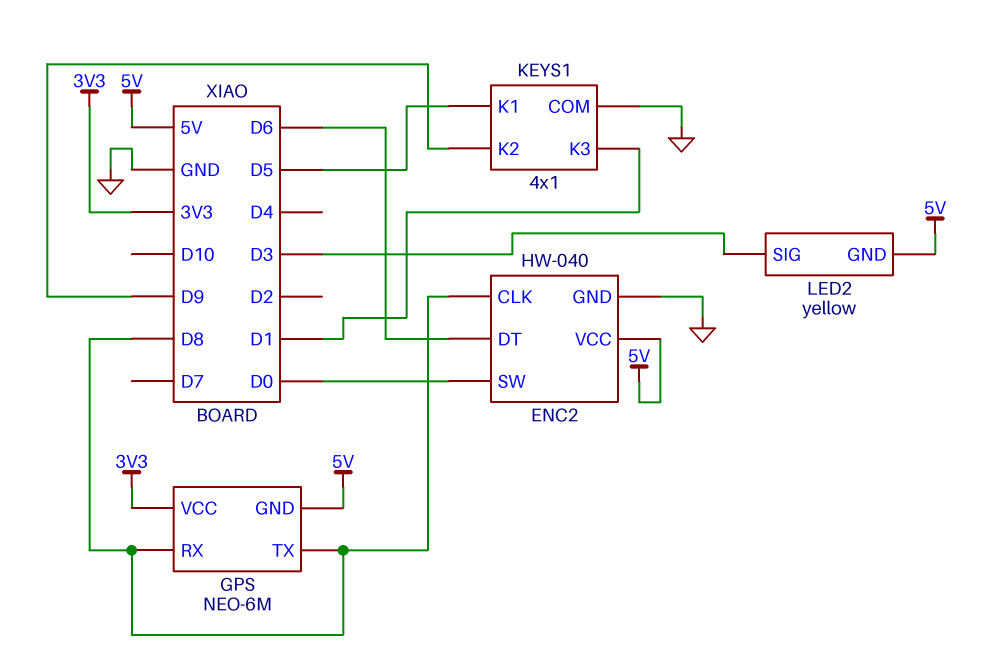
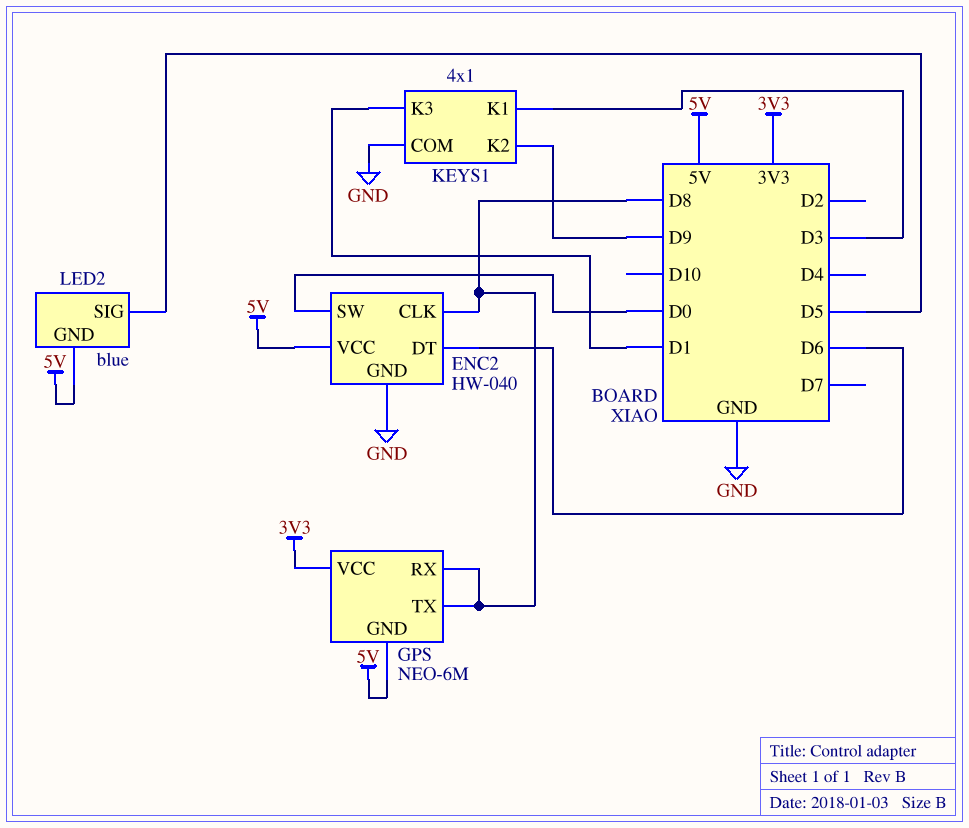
KEYS1 pin K1: D5 -> D3
LED2: yellow -> blue
LED2 pin SIG: D3 -> D5

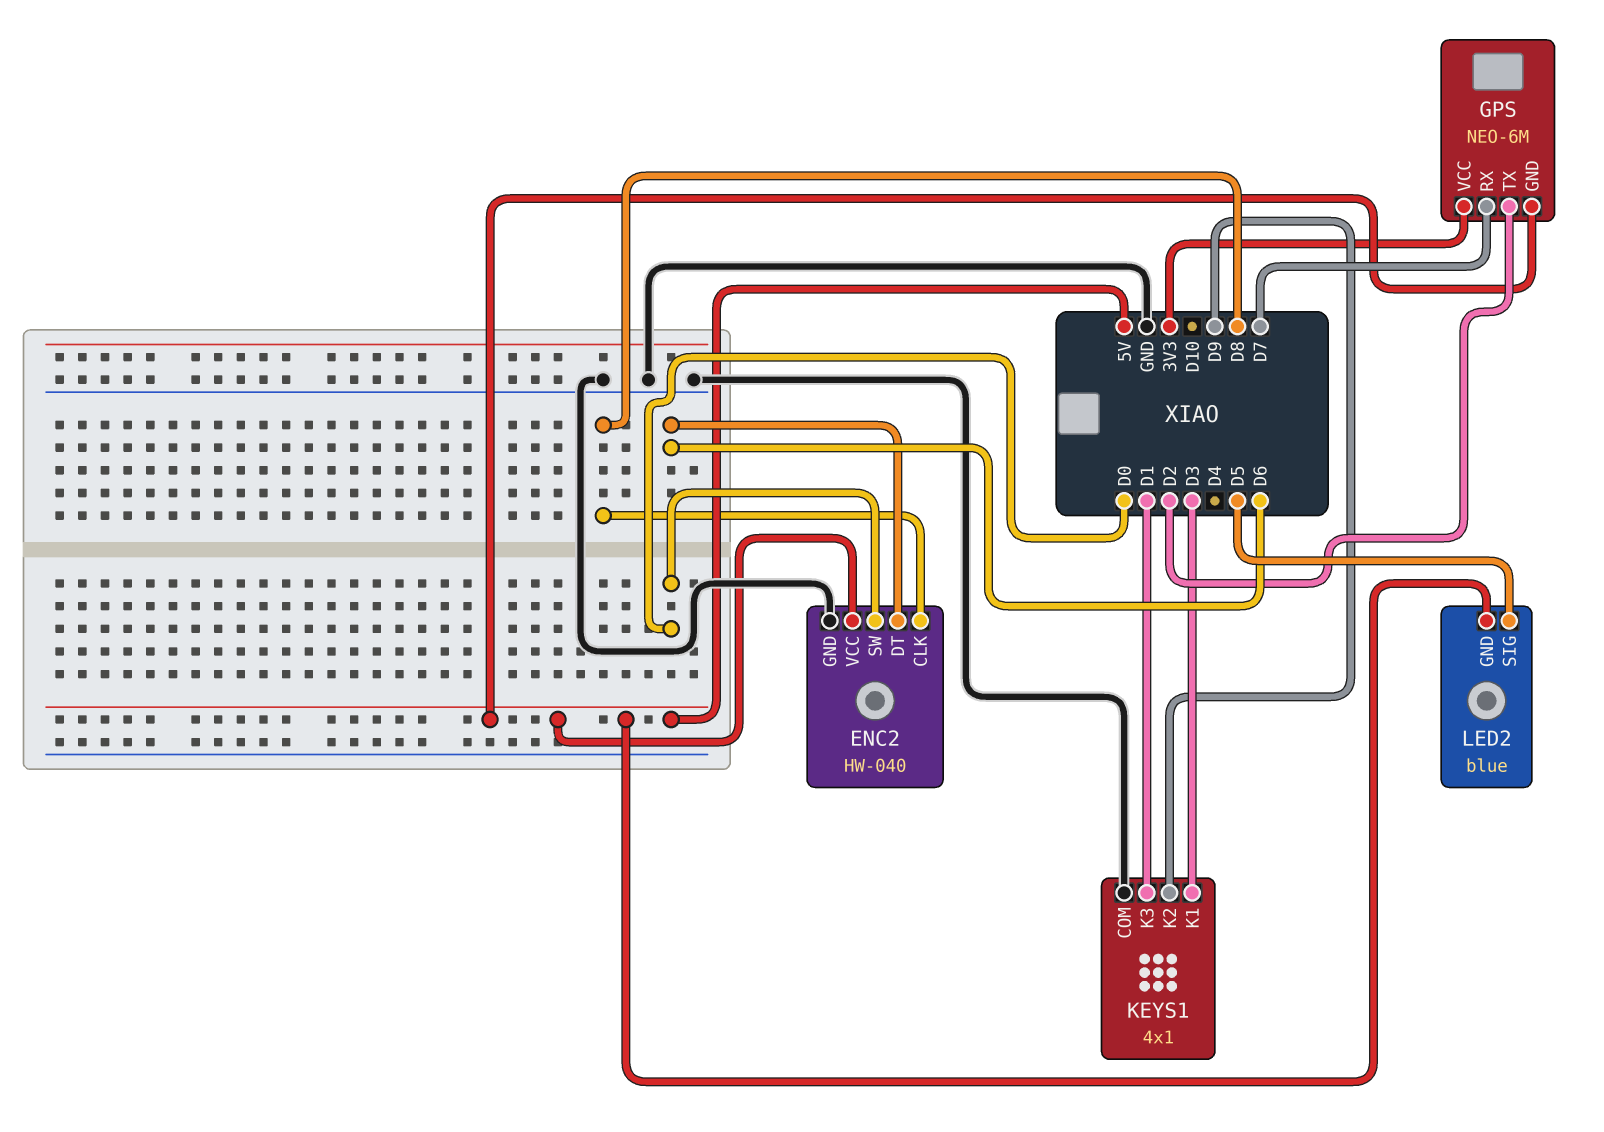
GPS pin RX: D8 -> D7
GPS pin TX: D8 -> D2

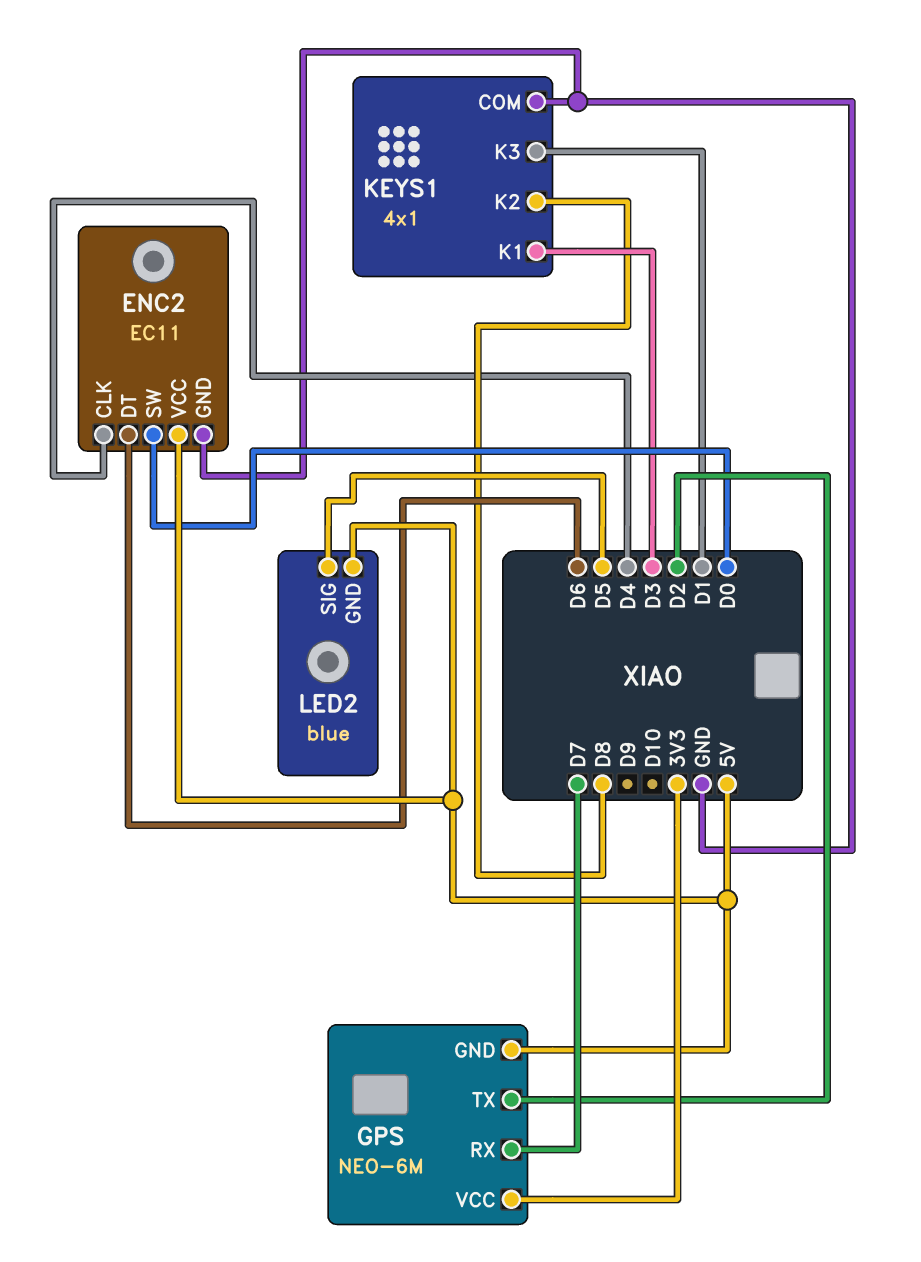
ENC2: HW-040 -> EC11
ENC2 pin CLK: D8 -> D4
KEYS1 pin K2: D9 -> D8

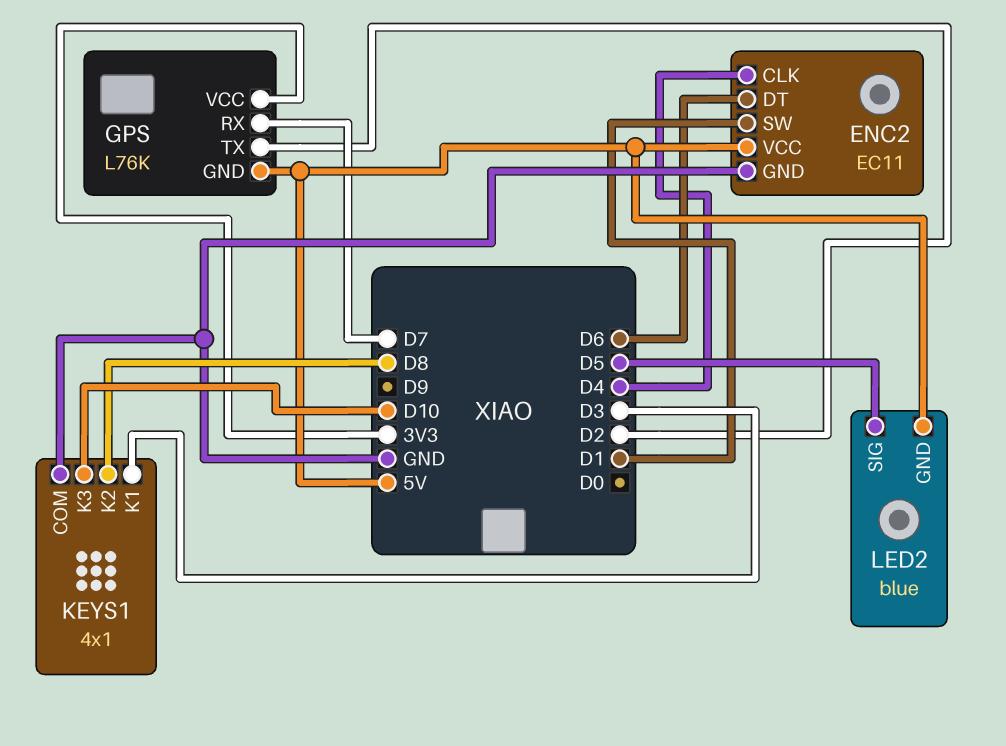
ENC2 pin SW: D0 -> D1
GPS: NEO-6M -> L76K
KEYS1 pin K3: D1 -> D10

